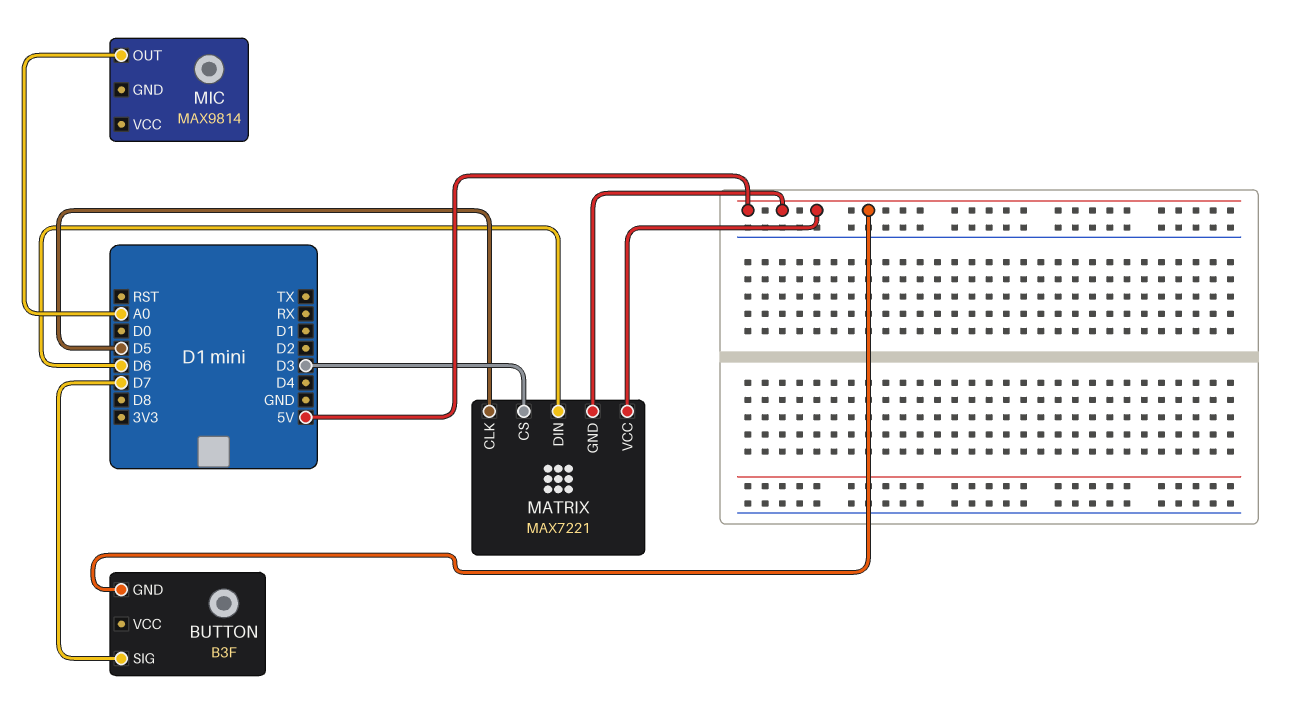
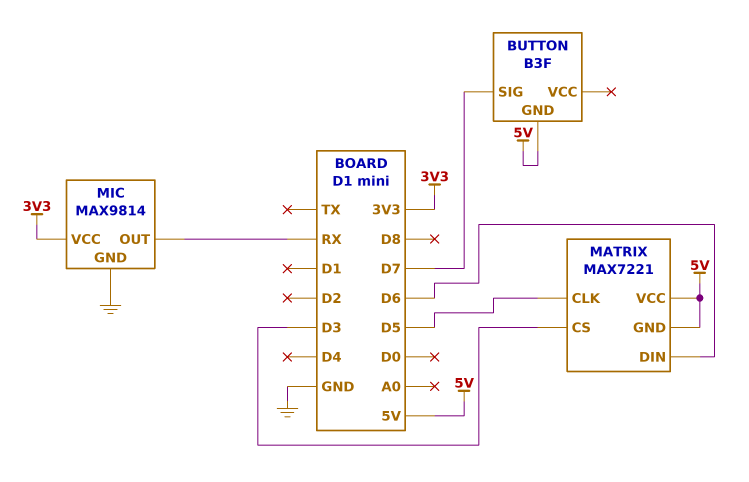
MIC pin GND: none -> GND
MIC pin OUT: A0 -> RX
MIC pin VCC: none -> 3V3

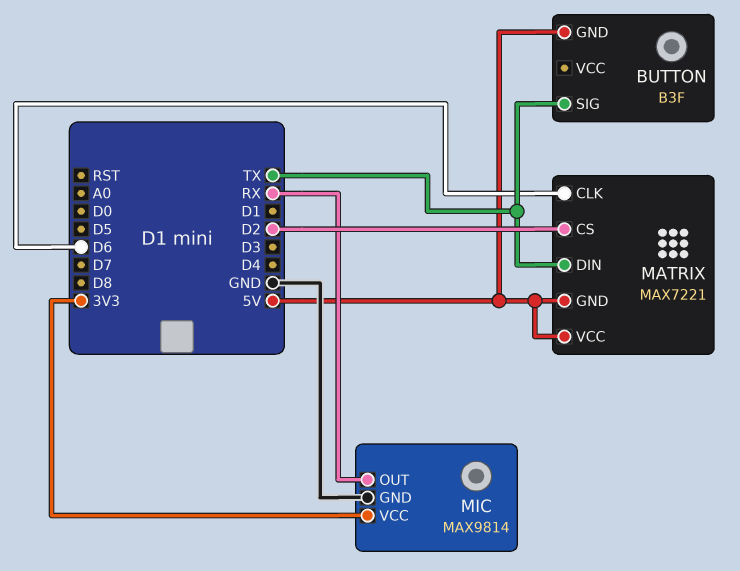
BUTTON pin SIG: D7 -> TX
MATRIX pin CLK: D5 -> D6
MATRIX pin CS: D3 -> D2
MATRIX pin DIN: D6 -> TX

